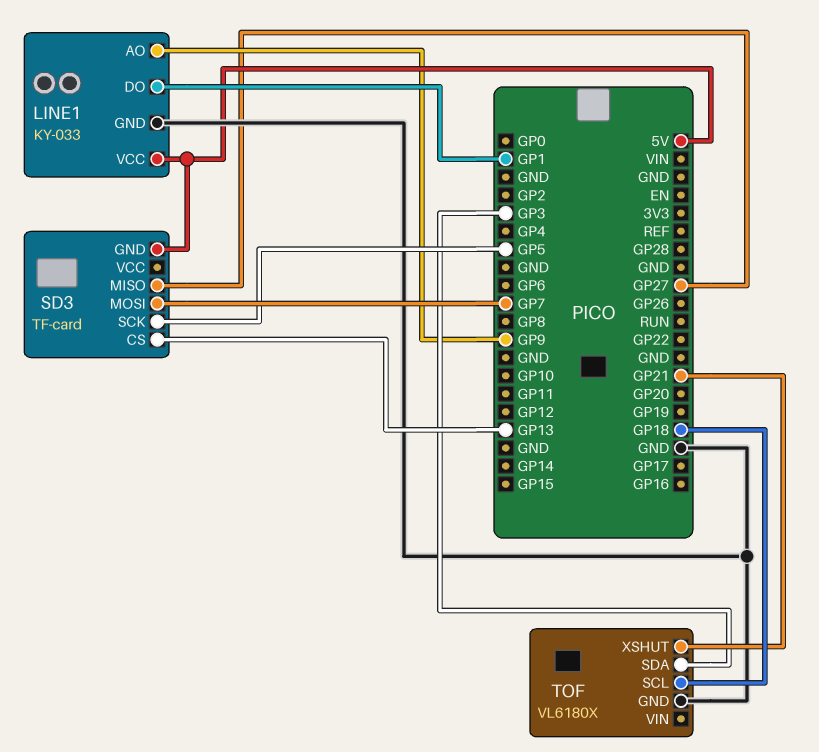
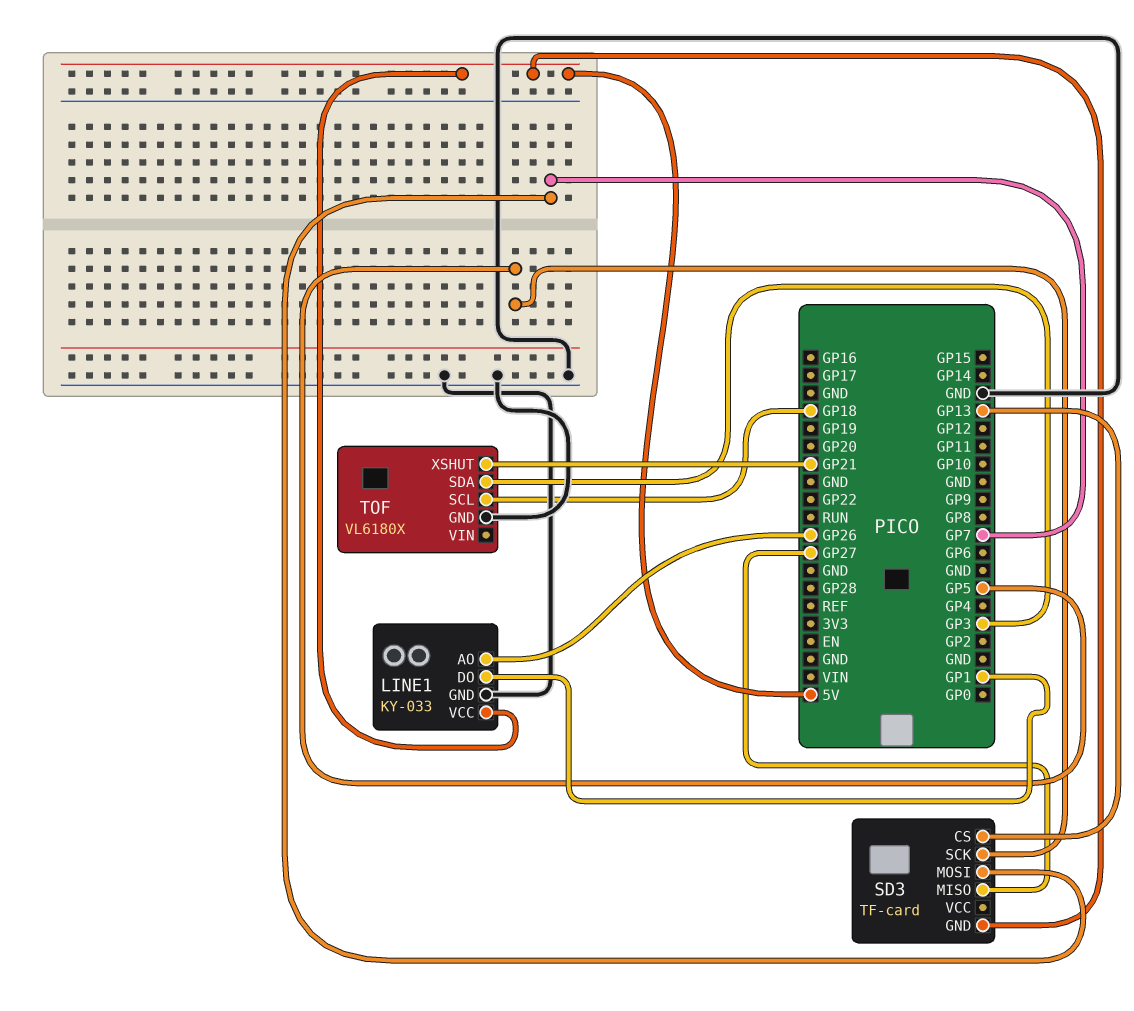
LINE1 pin AO: GP9 -> GP26

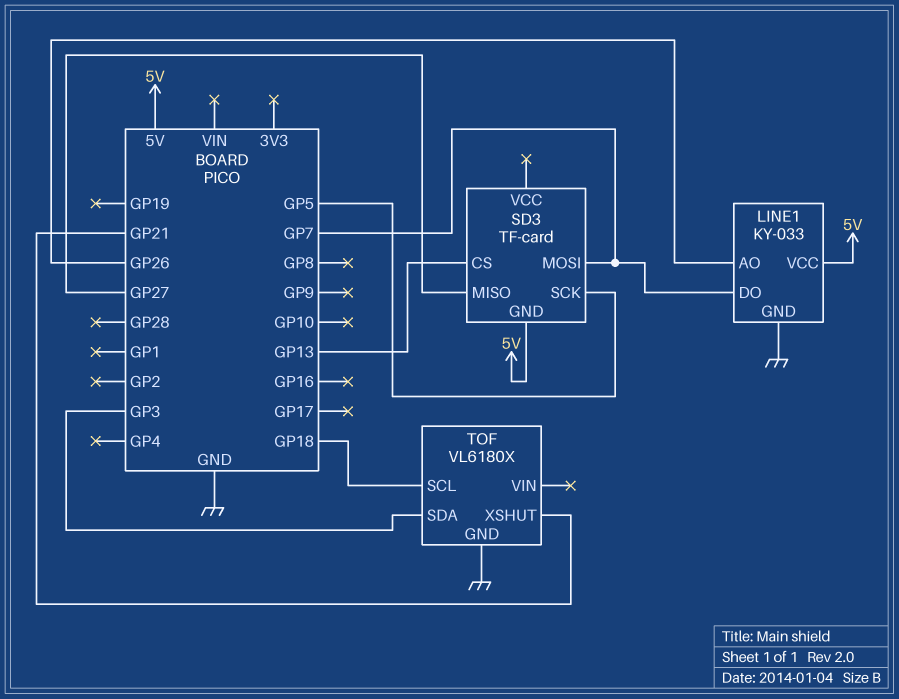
LINE1 pin DO: GP1 -> GP7

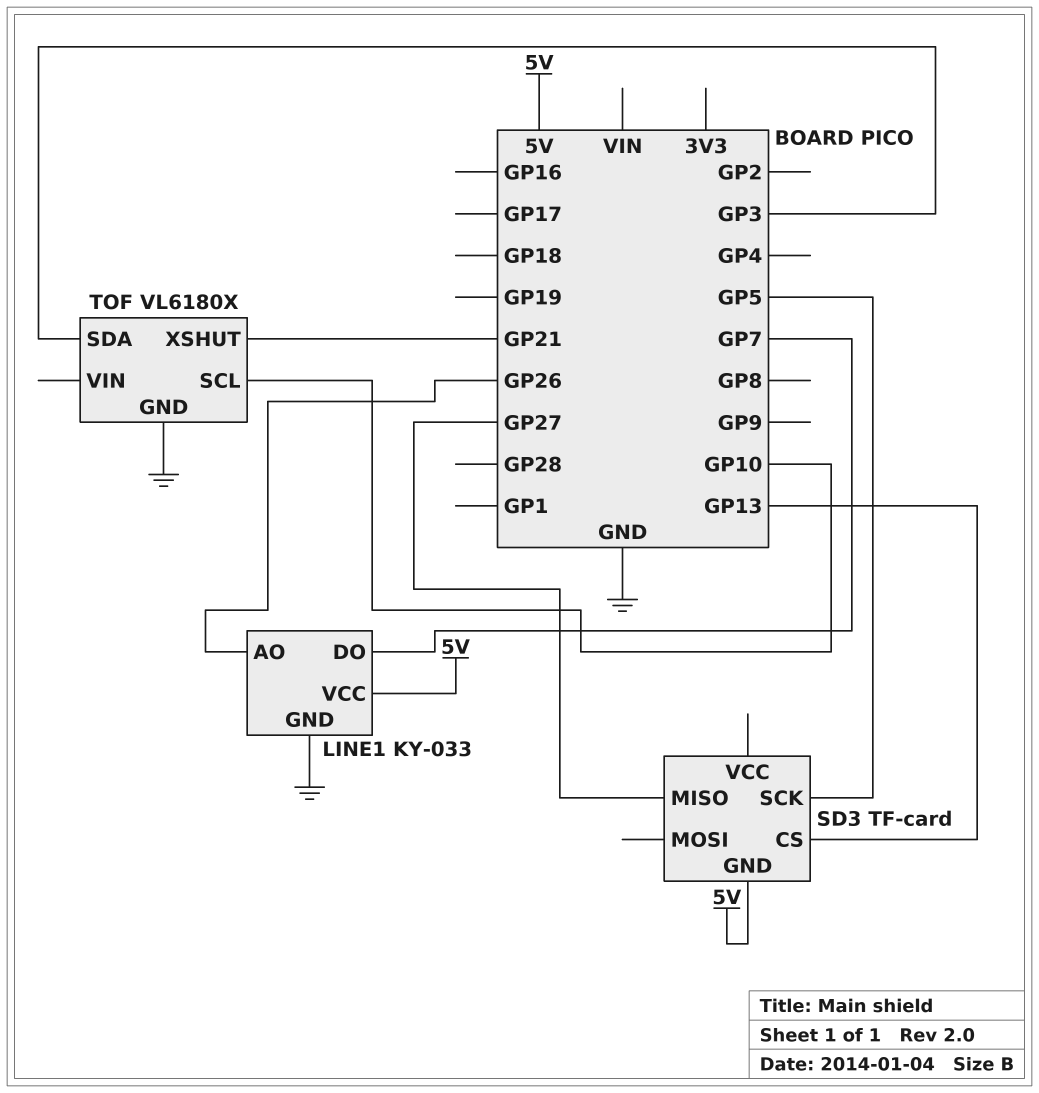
SD3 pin MOSI: GP7 -> none
TOF pin SCL: GP18 -> GP10

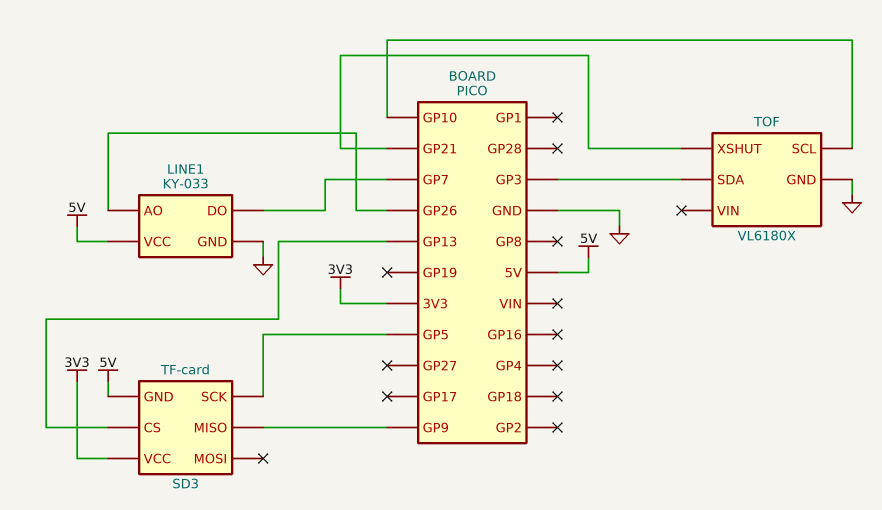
SD3 pin MISO: GP27 -> GP9
SD3 pin VCC: none -> 3V3

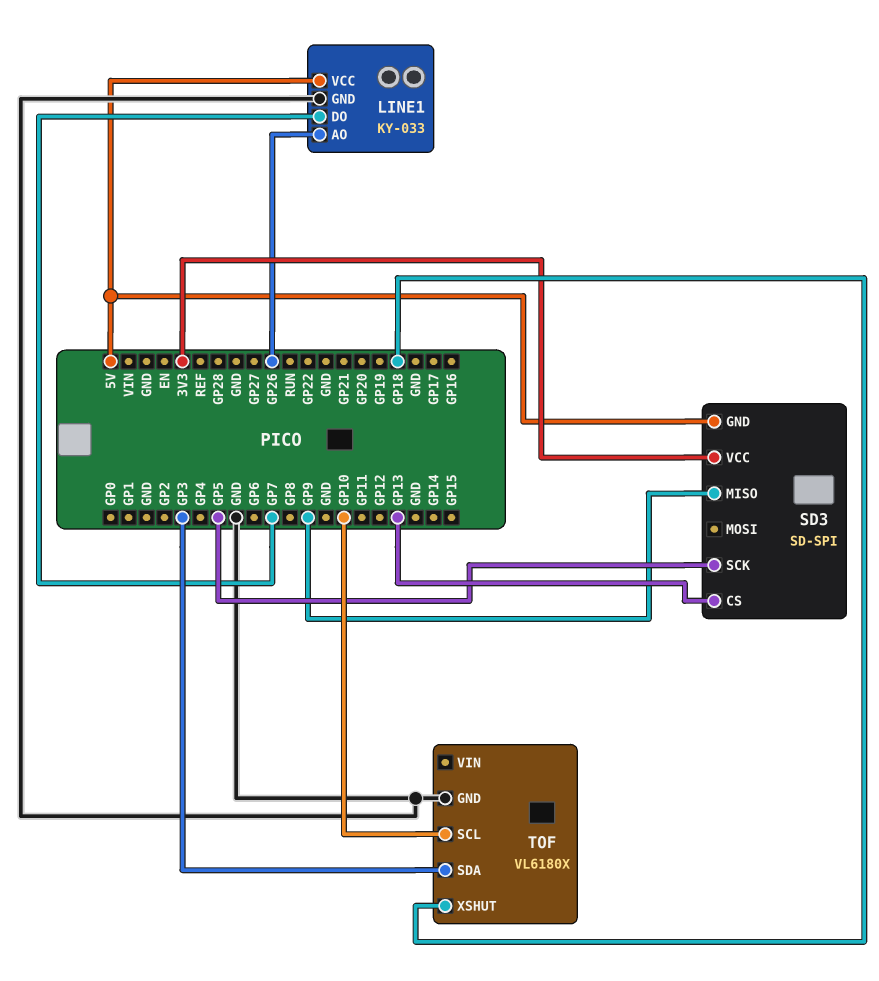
SD3: TF-card -> SD-SPI
TOF pin XSHUT: GP21 -> GP18

